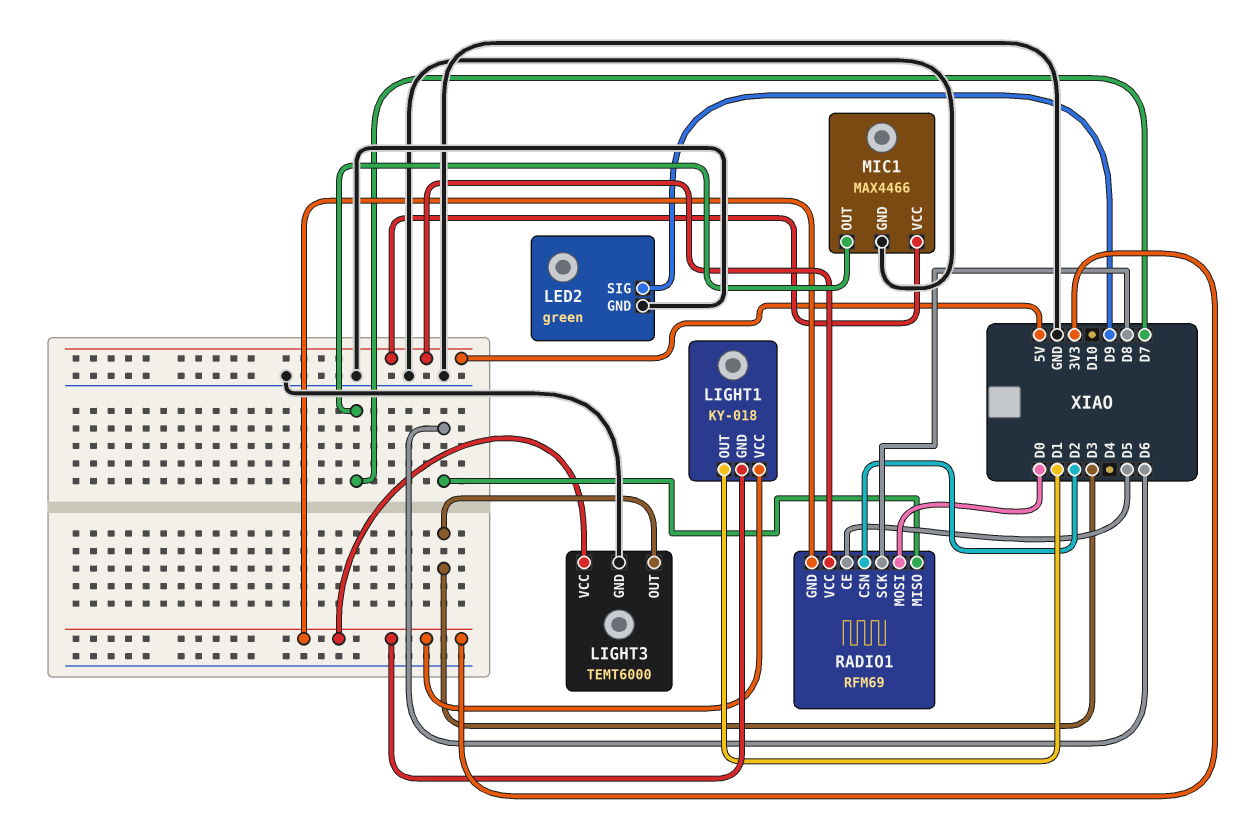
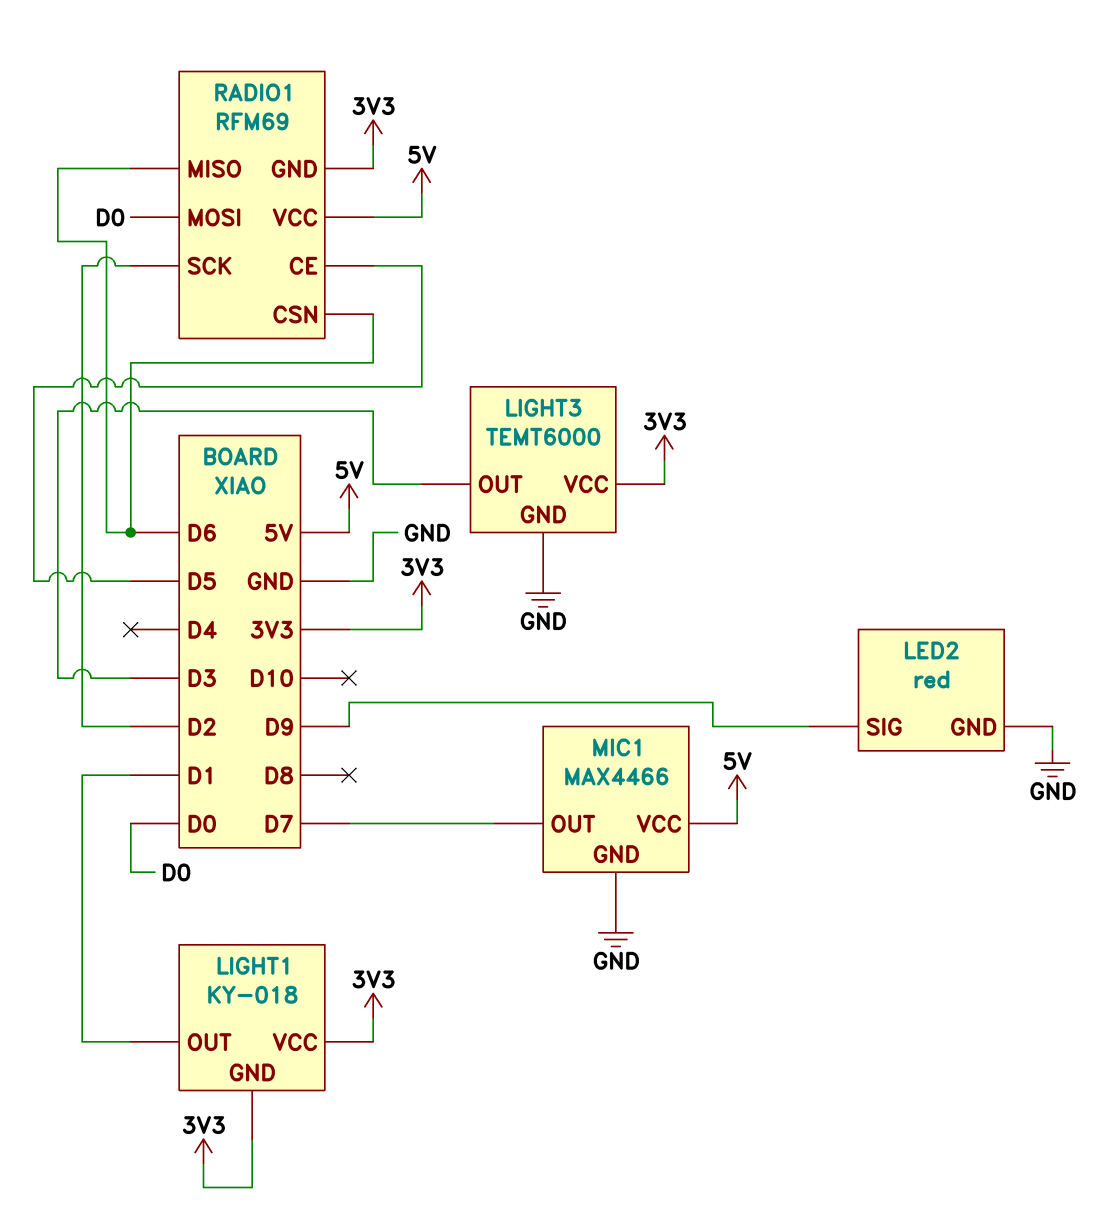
LED2: green -> red
RADIO1 pin CSN: D2 -> D6
RADIO1 pin SCK: D8 -> D2

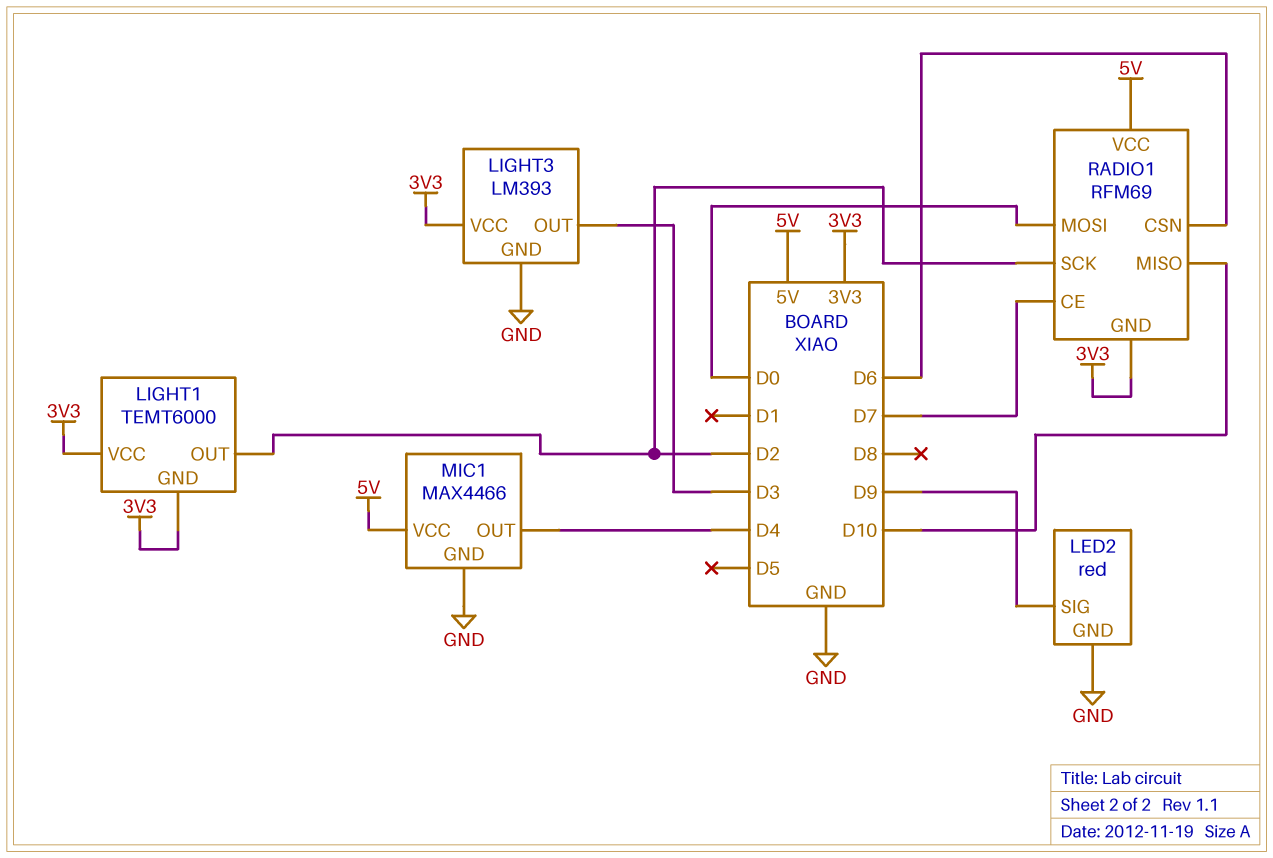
LIGHT1: KY-018 -> TEMT6000
LIGHT1 pin OUT: D1 -> D2
LIGHT3: TEMT6000 -> LM393
MIC1 pin OUT: D7 -> D4
RADIO1 pin CE: D5 -> D7
RADIO1 pin MISO: D6 -> D10

